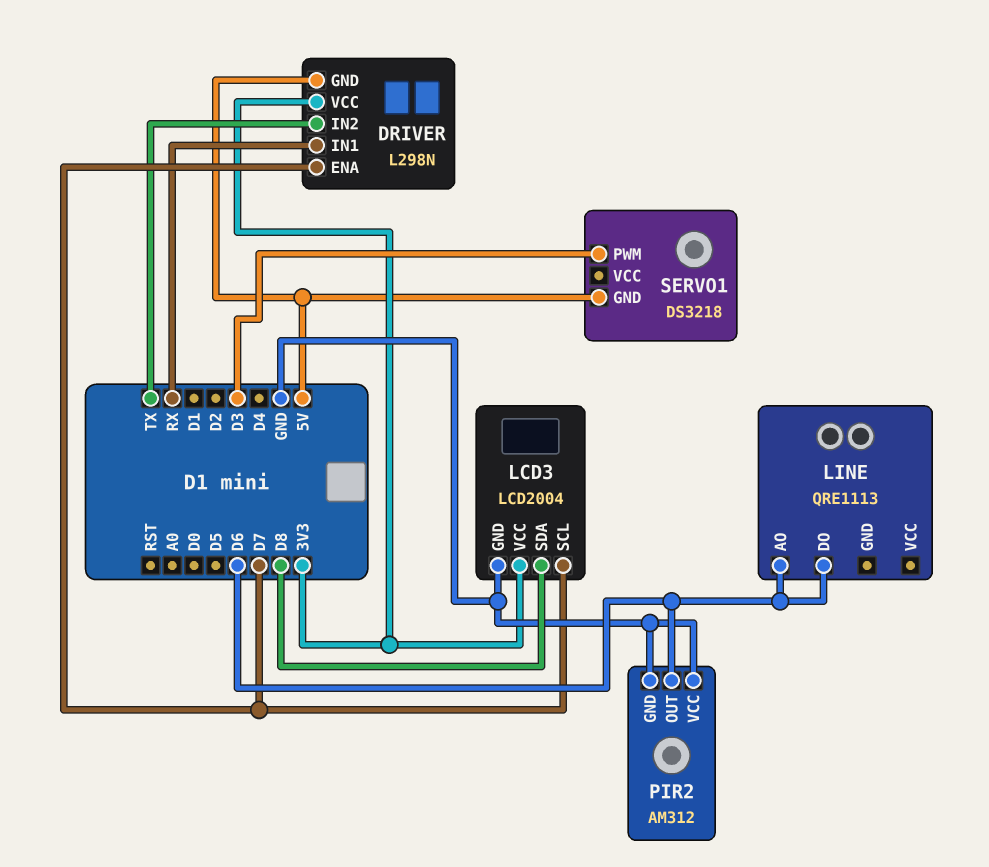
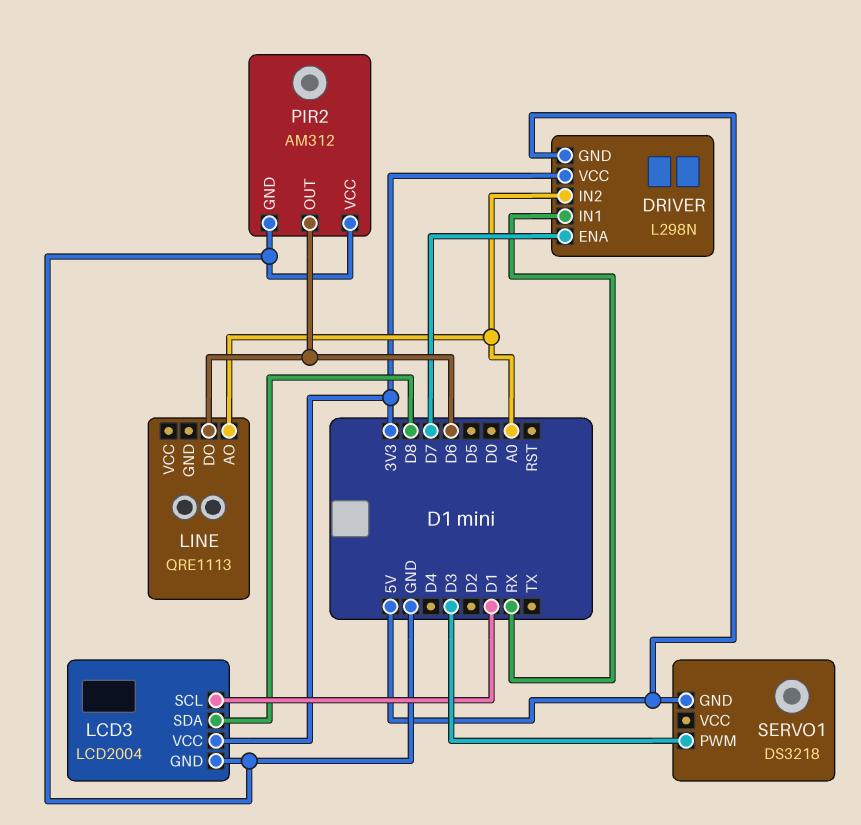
DRIVER pin IN2: TX -> A0
LCD3 pin SCL: D7 -> D1
LINE pin AO: D6 -> A0

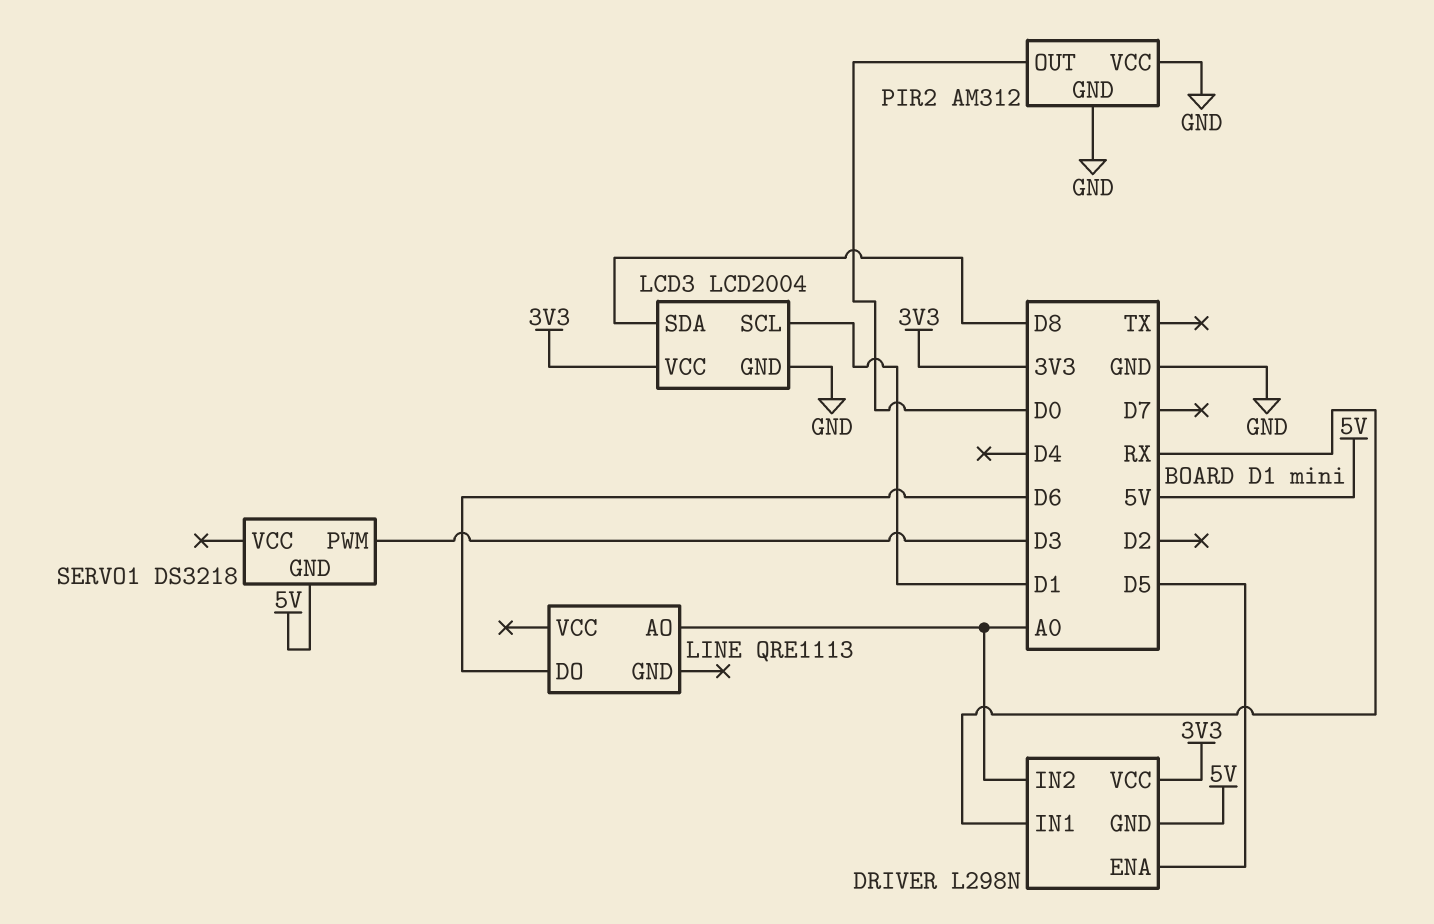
DRIVER pin ENA: D7 -> D5
PIR2 pin OUT: D6 -> D0

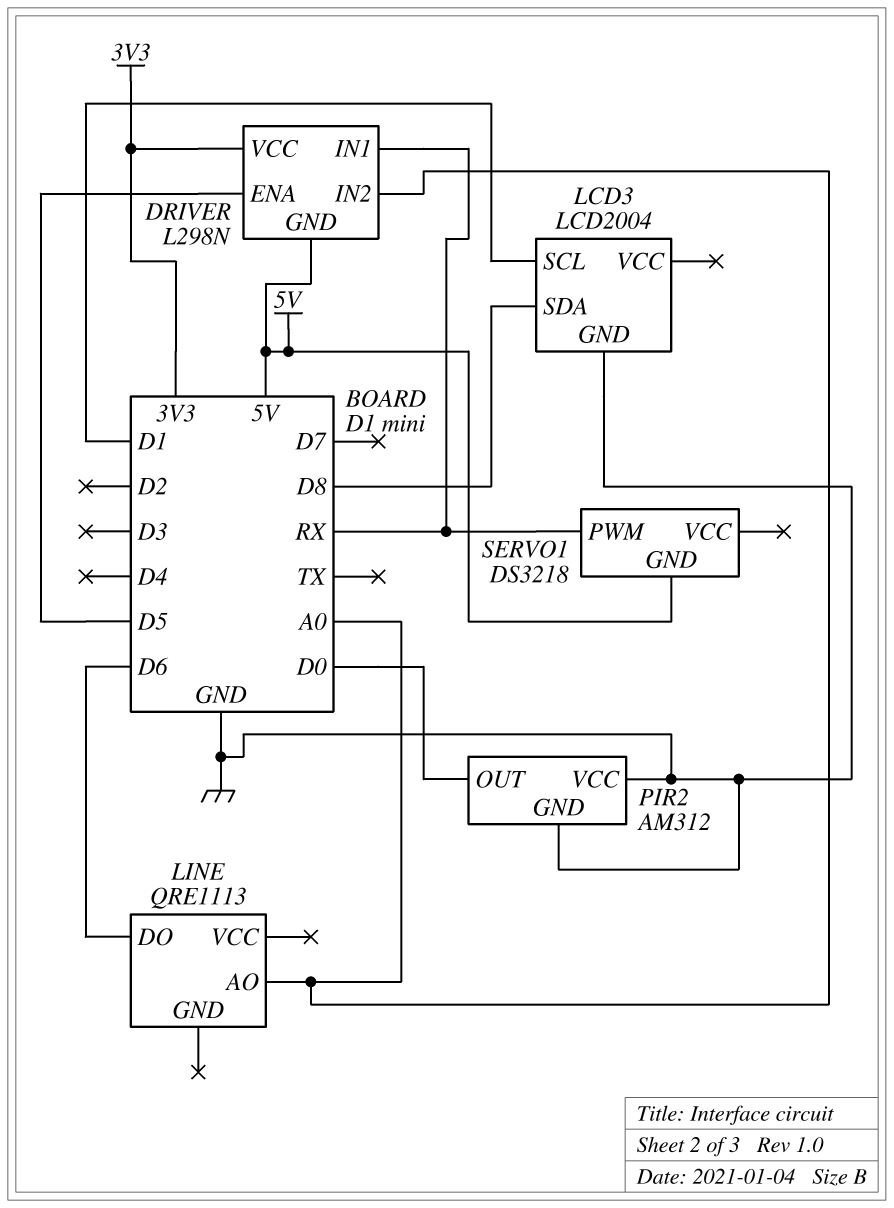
LCD3 pin VCC: 3V3 -> none
SERVO1 pin PWM: D3 -> RX

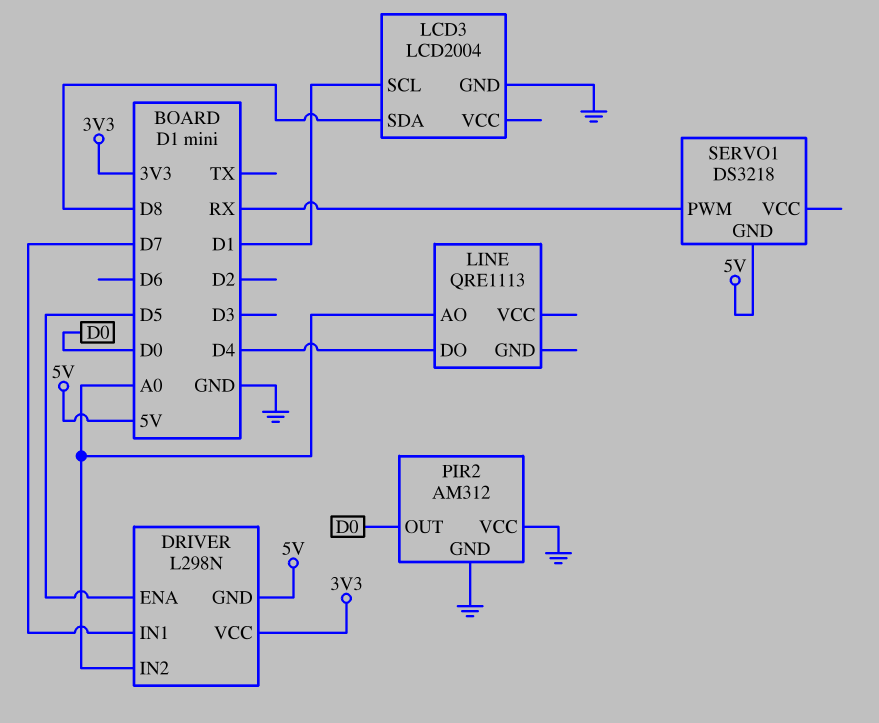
DRIVER pin IN1: RX -> D7
LINE pin DO: D6 -> D4

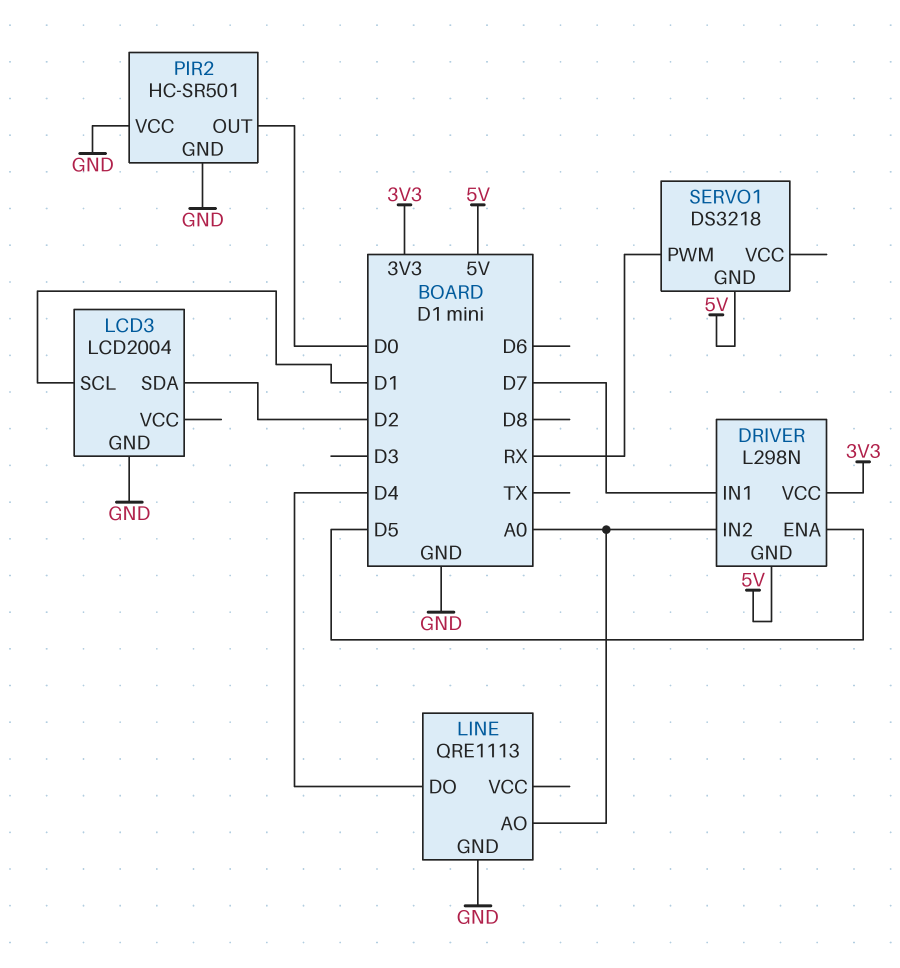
LCD3 pin SDA: D8 -> D2
LINE pin GND: none -> GND
PIR2: AM312 -> HC-SR501

